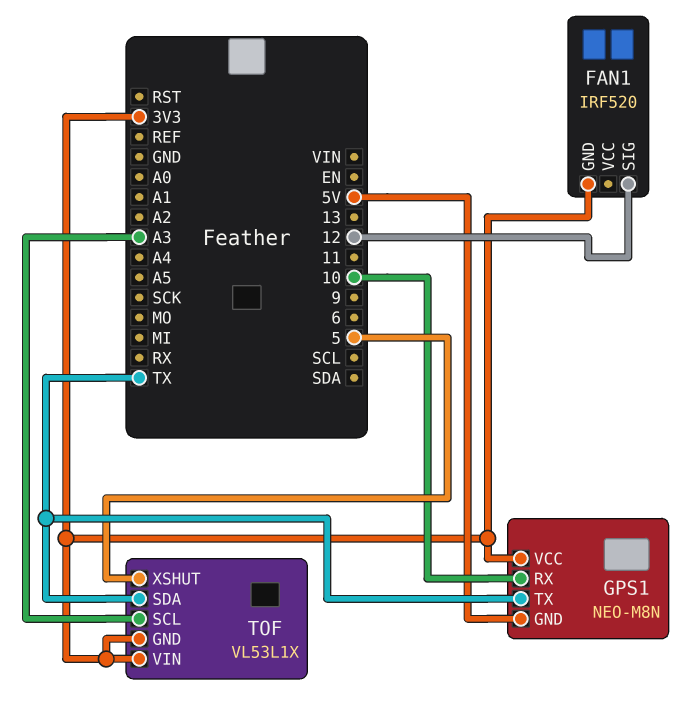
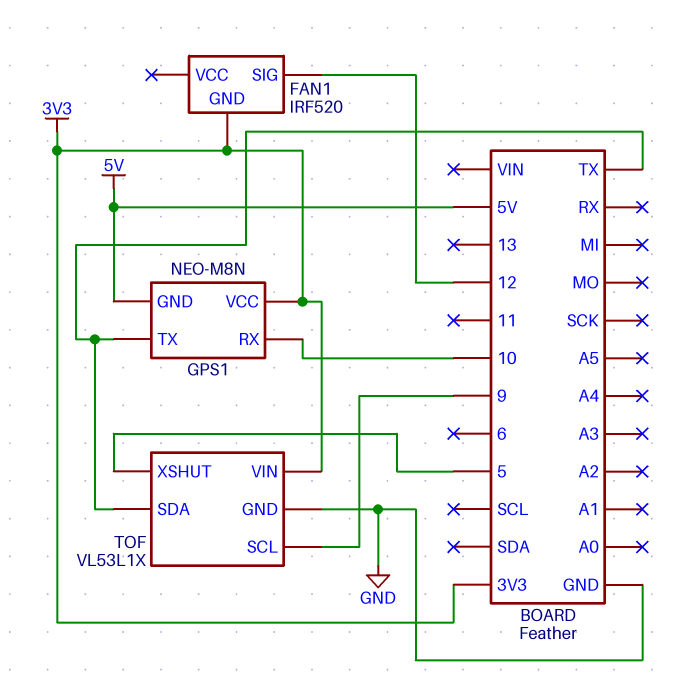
TOF pin GND: 3V3 -> GND
TOF pin SCL: A3 -> 9

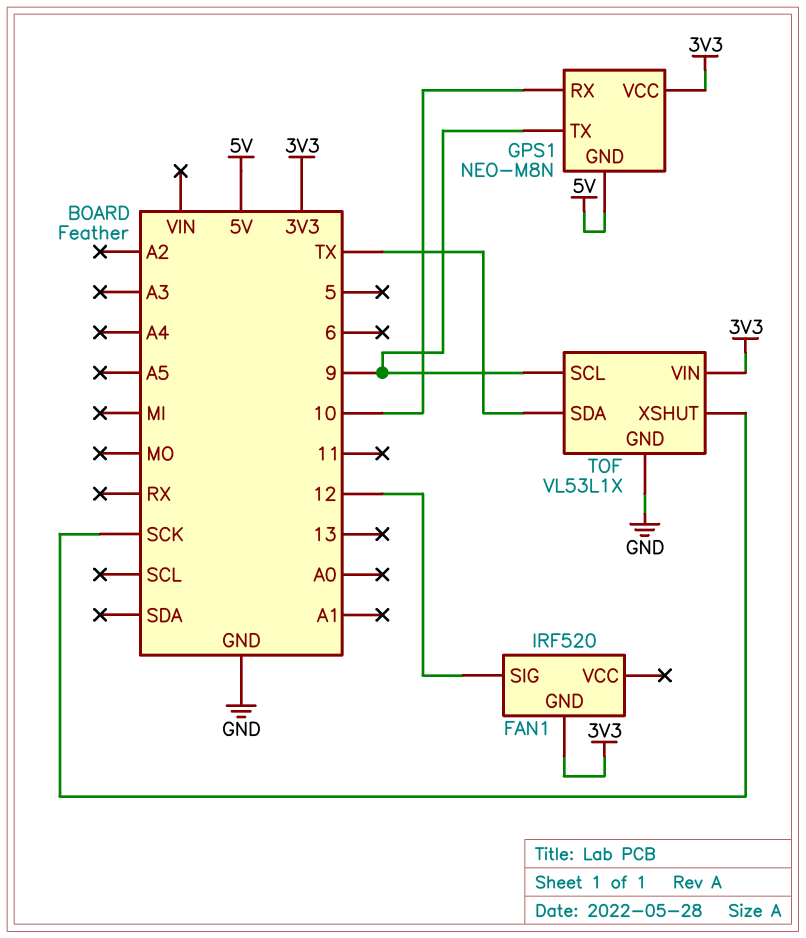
GPS1 pin TX: TX -> 9
TOF pin XSHUT: 5 -> SCK

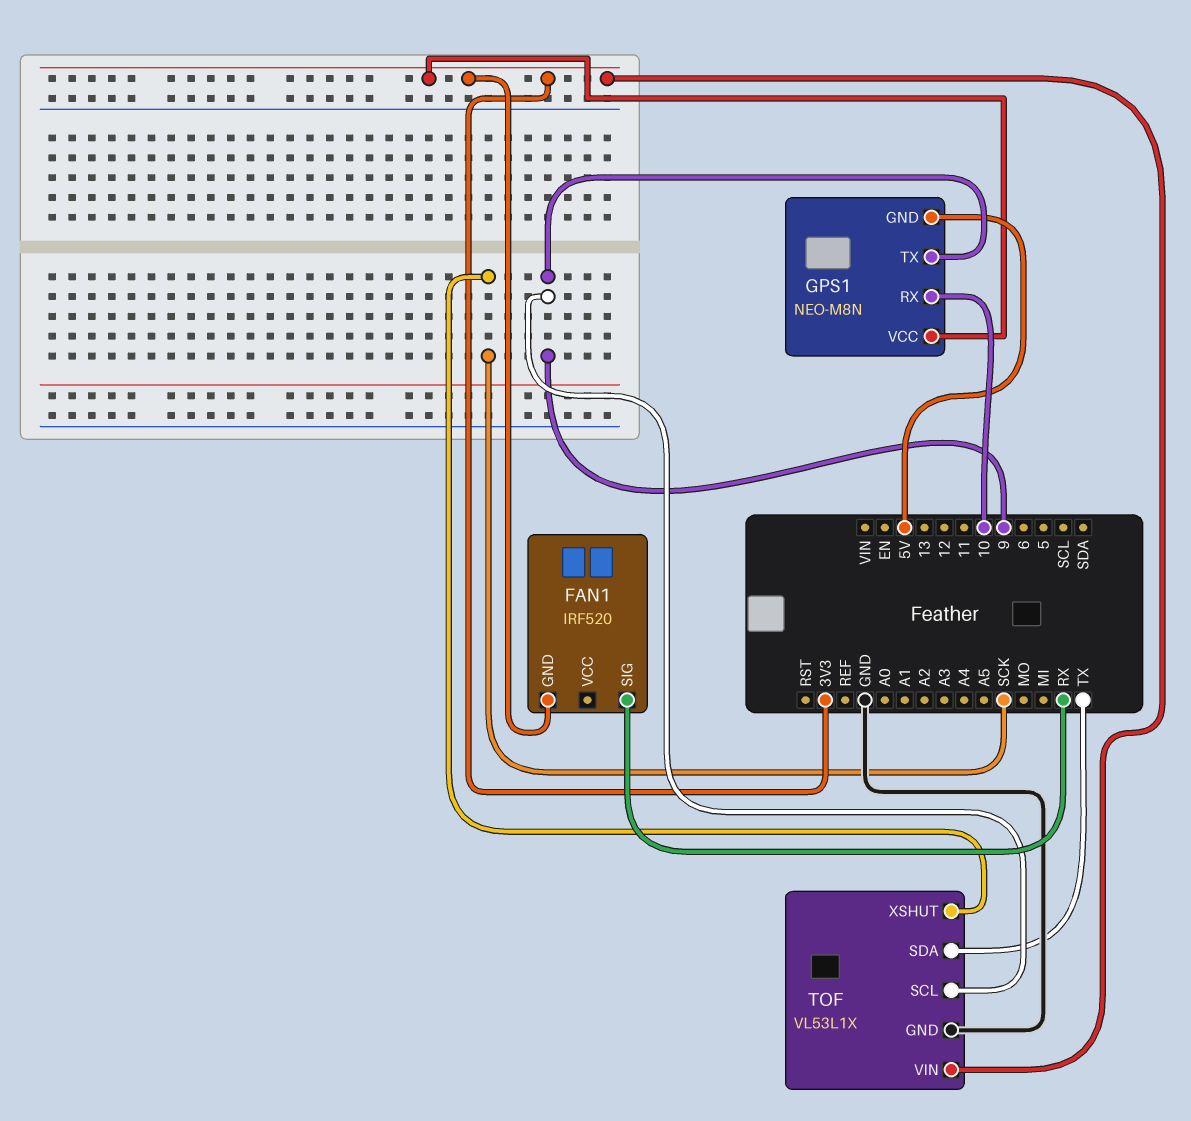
FAN1 pin SIG: 12 -> RX

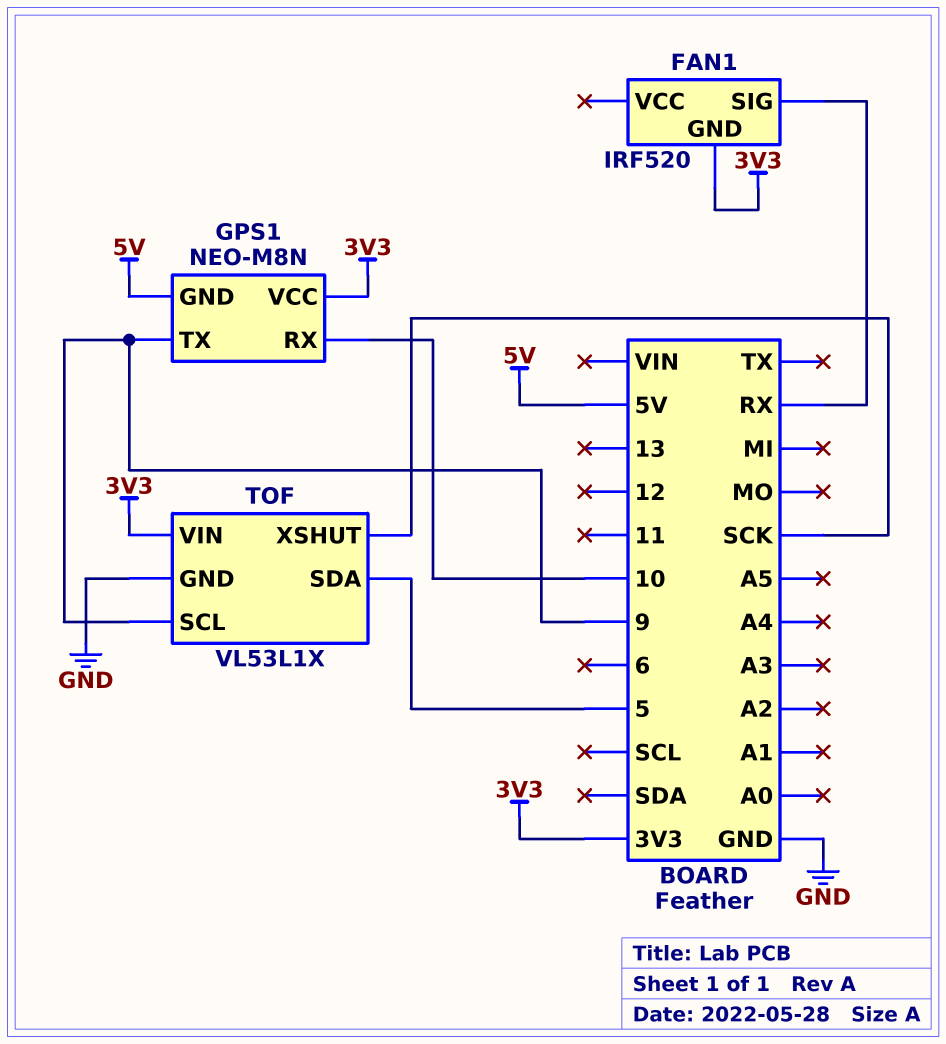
TOF pin SDA: TX -> 5

